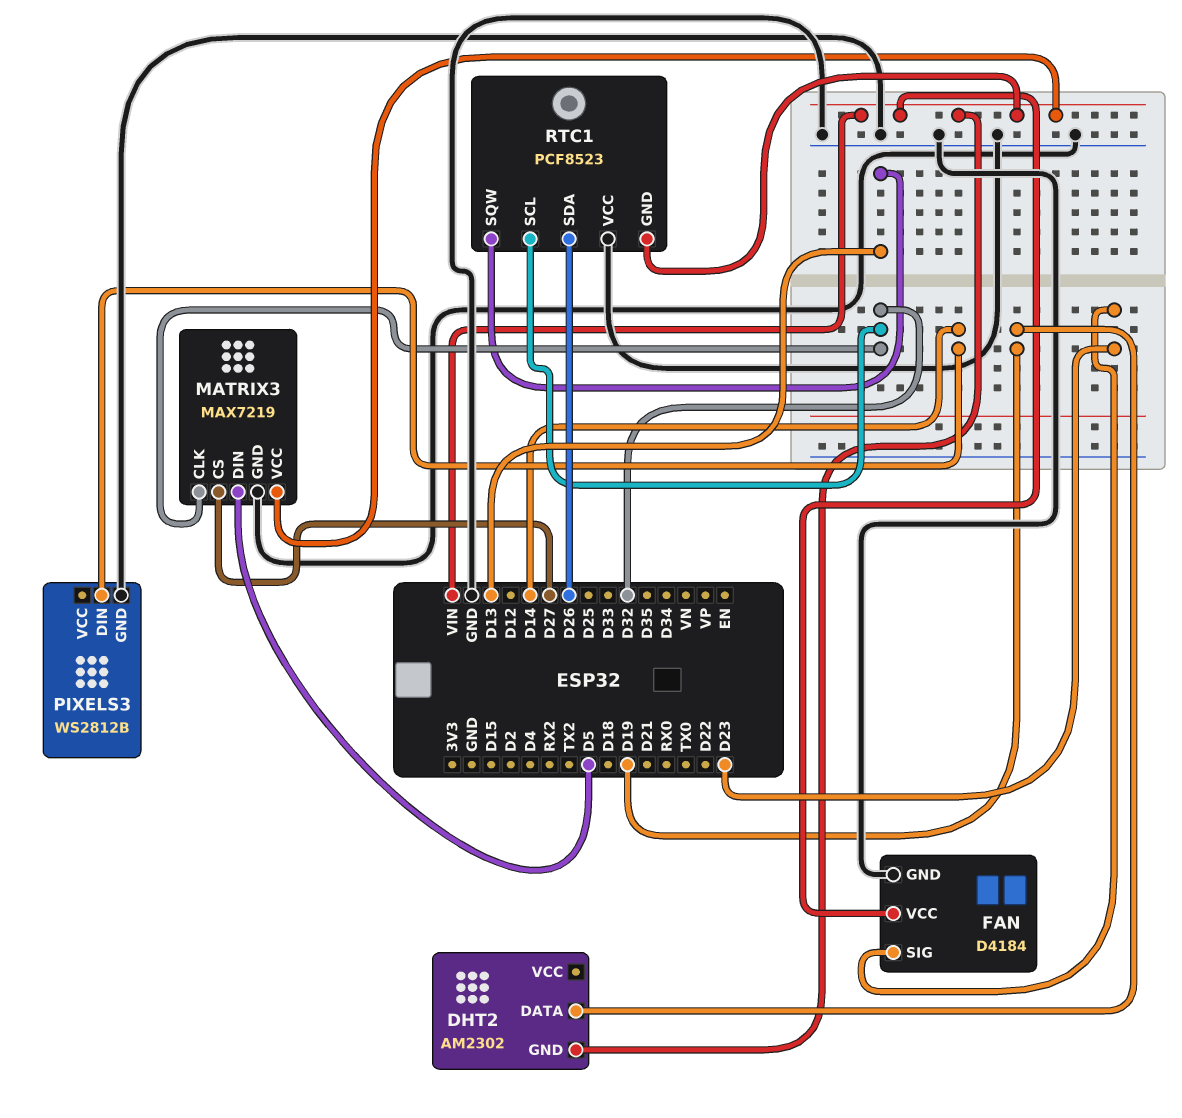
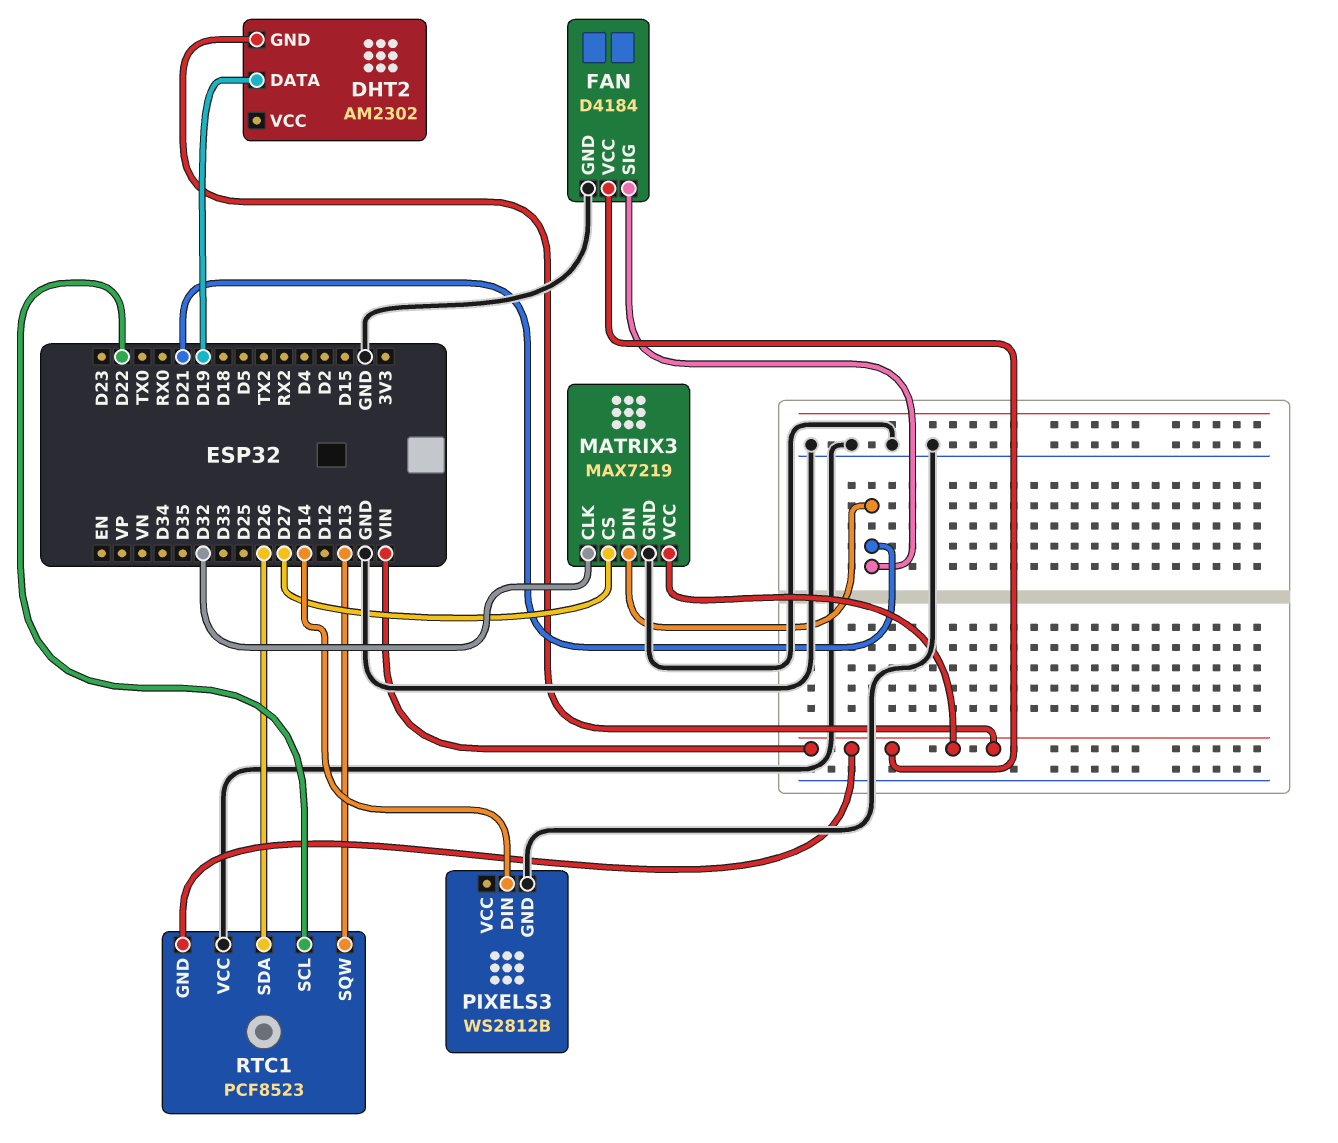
FAN pin SIG: D23 -> D21
MATRIX3 pin DIN: D5 -> D21
RTC1 pin SCL: D32 -> D22

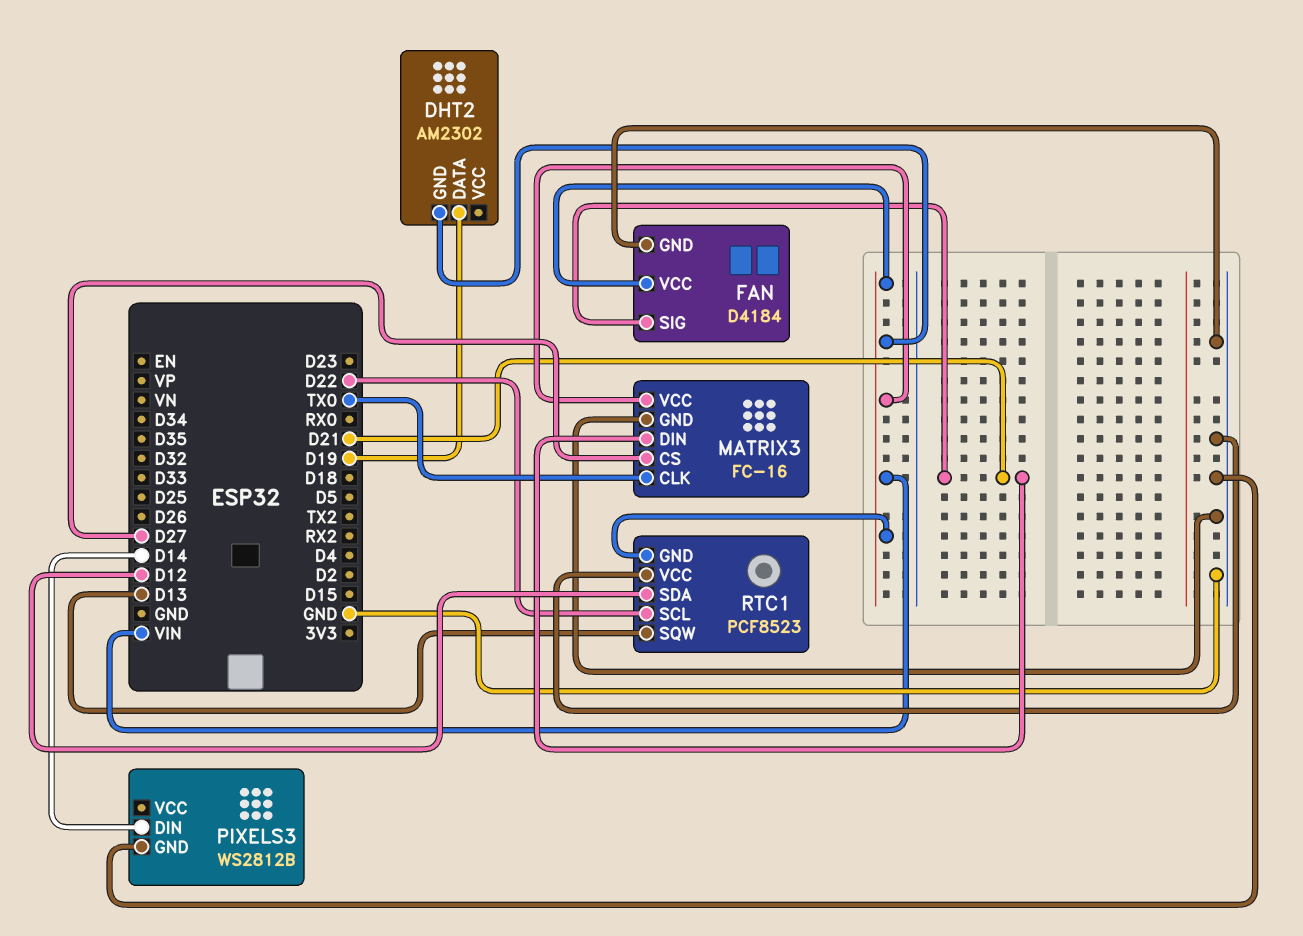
MATRIX3: MAX7219 -> FC-16
MATRIX3 pin CLK: D32 -> TX0
RTC1 pin SDA: D26 -> D12

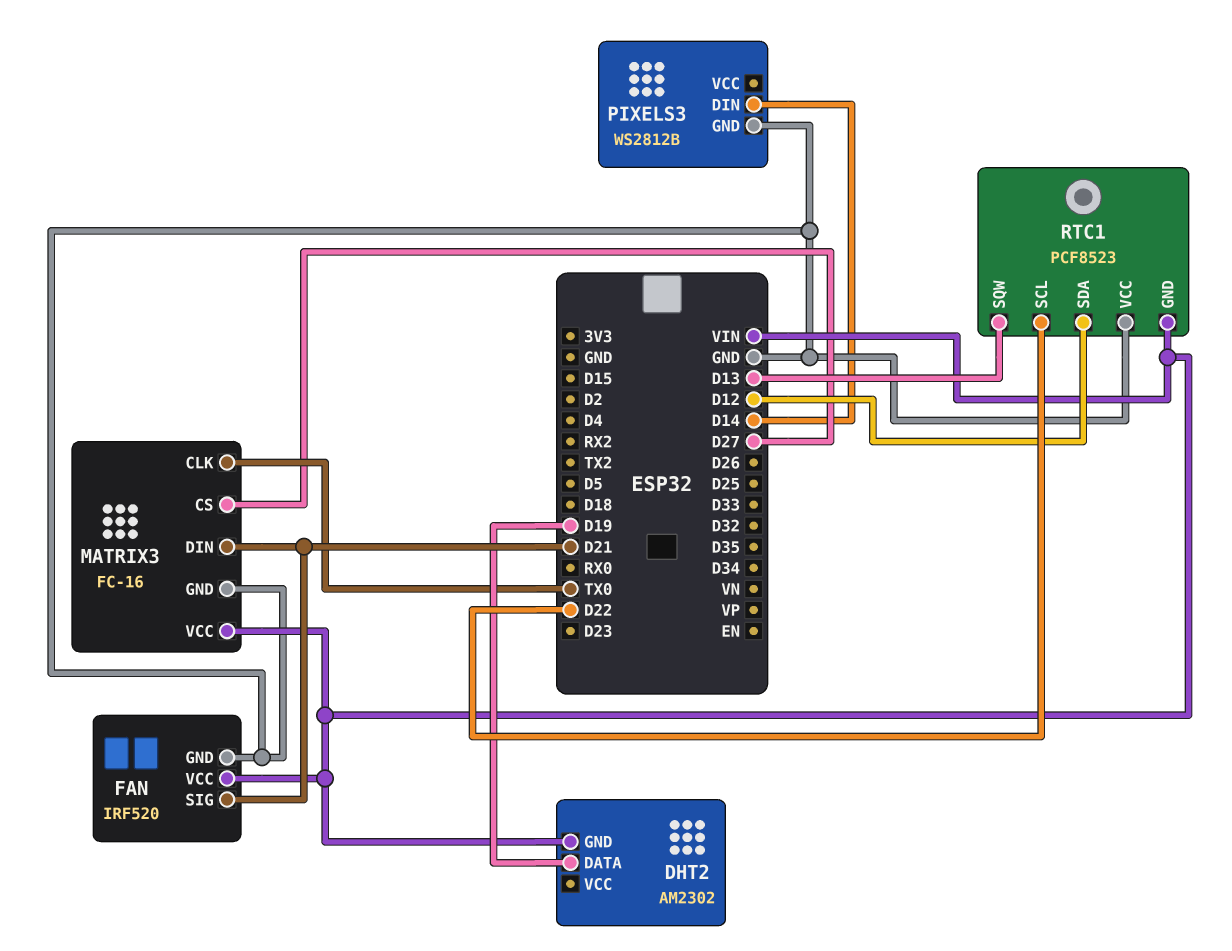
FAN: D4184 -> IRF520

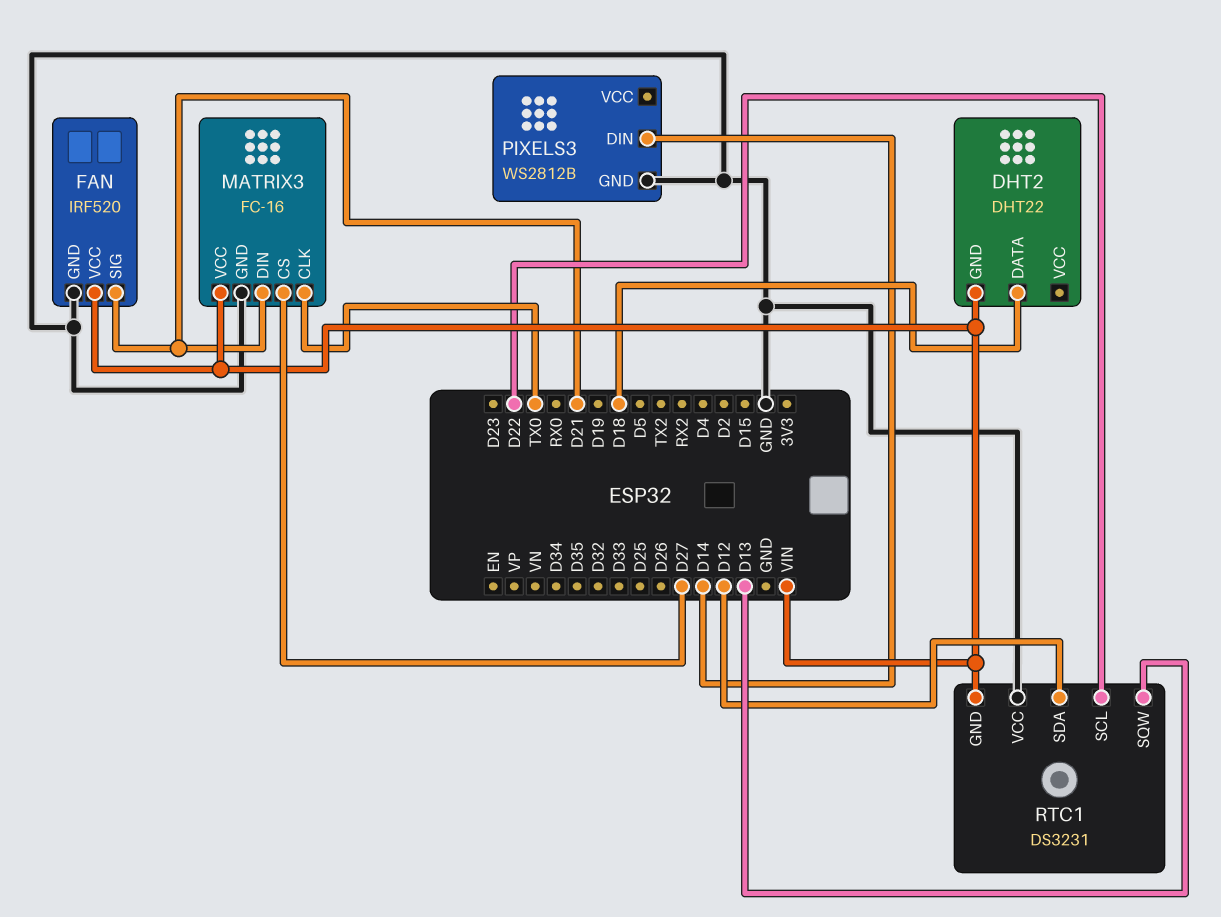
DHT2: AM2302 -> DHT22
DHT2 pin DATA: D19 -> D18
RTC1: PCF8523 -> DS3231

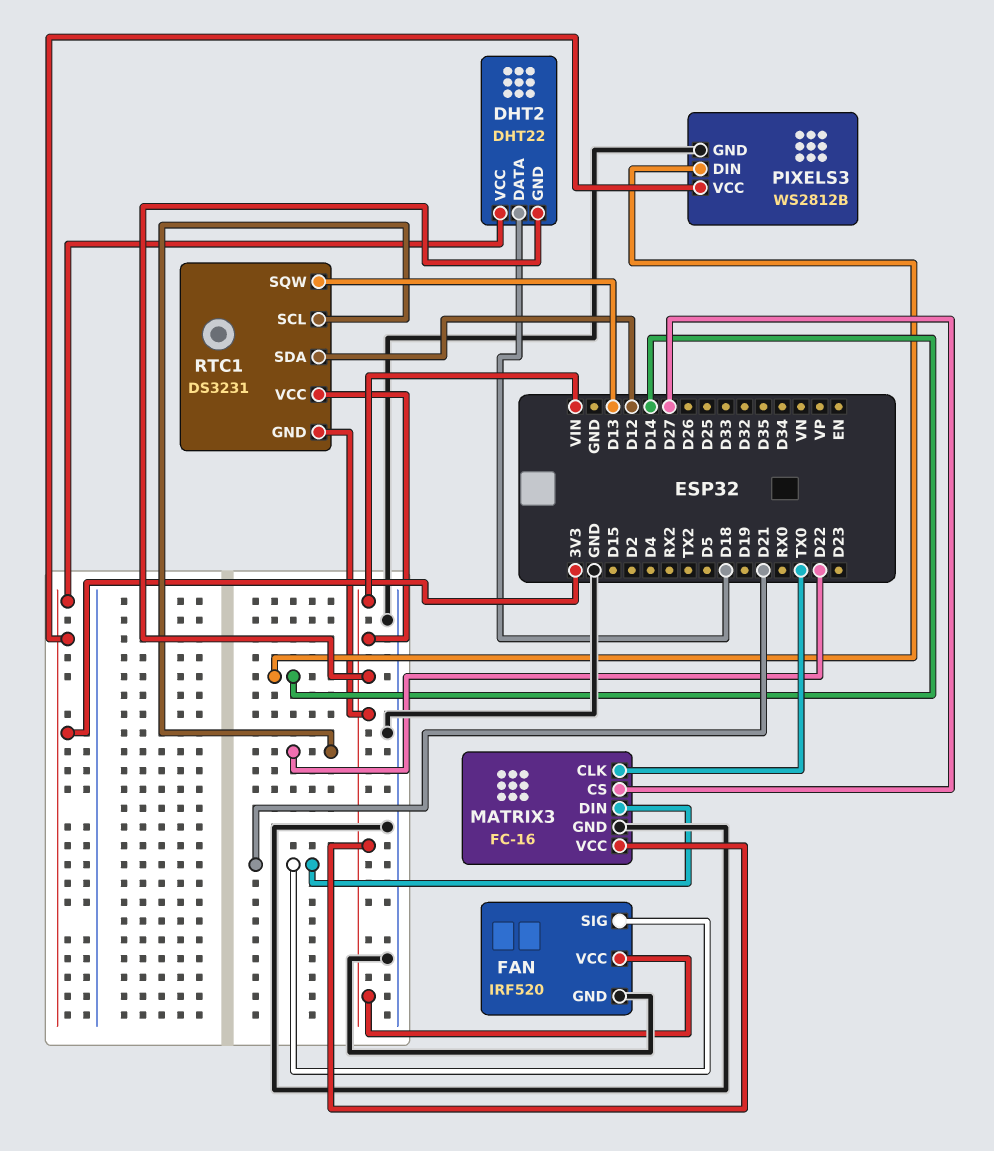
DHT2 pin VCC: none -> 3V3
PIXELS3 pin VCC: none -> 3V3
RTC1 pin VCC: GND -> VIN

